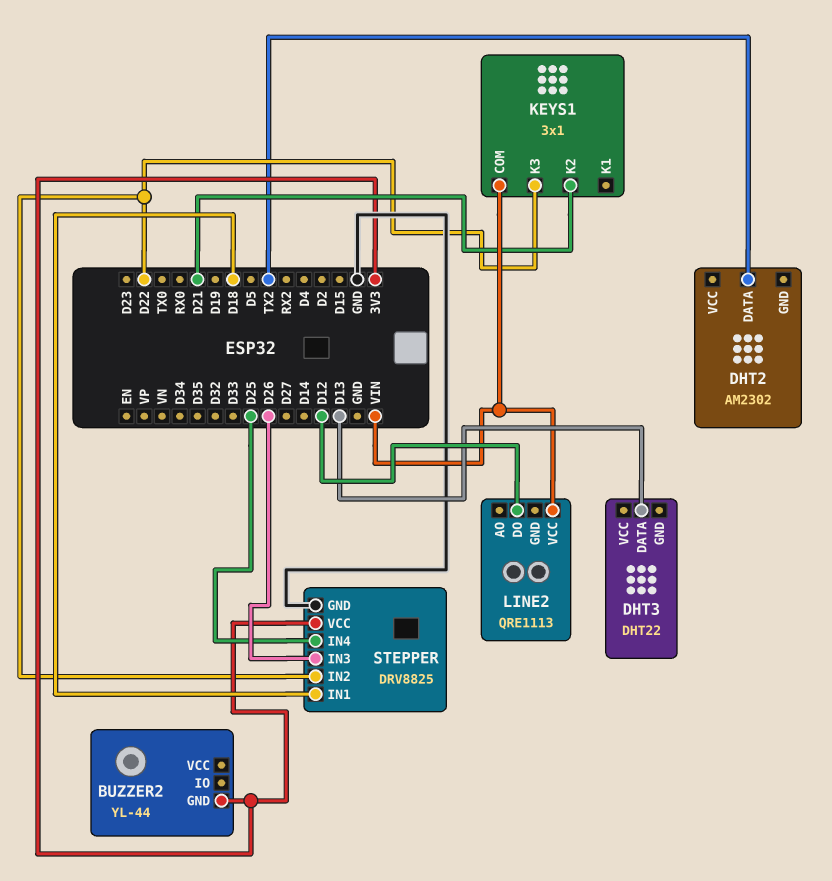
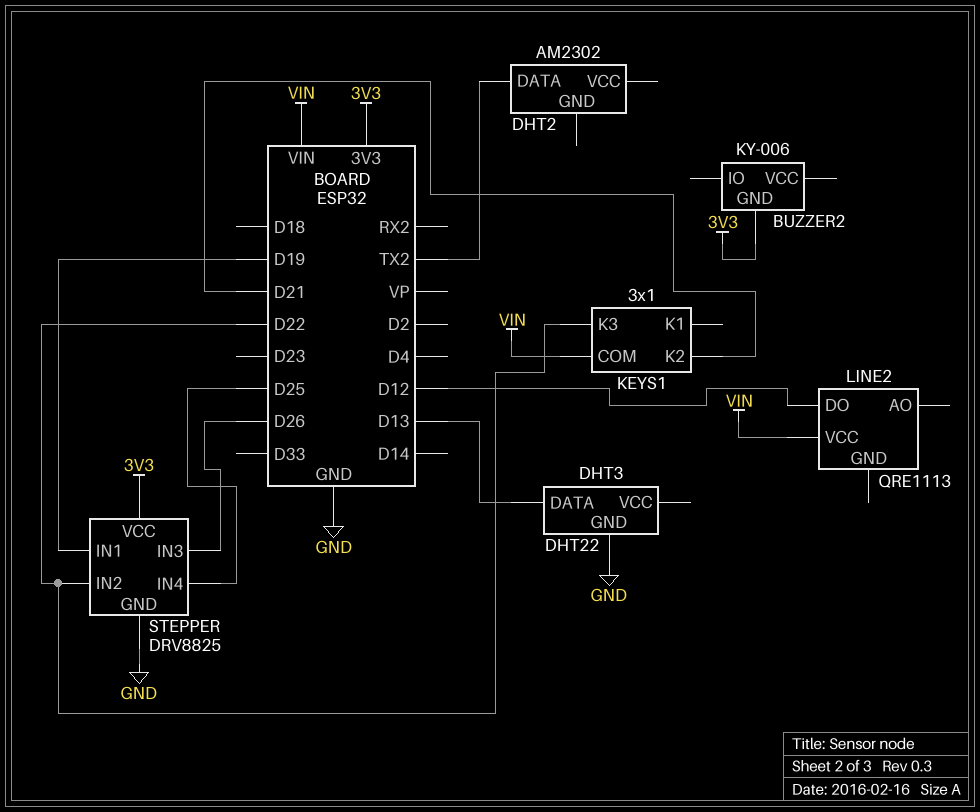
BUZZER2: YL-44 -> KY-006
DHT3 pin GND: none -> GND
STEPPER pin IN1: D18 -> D19

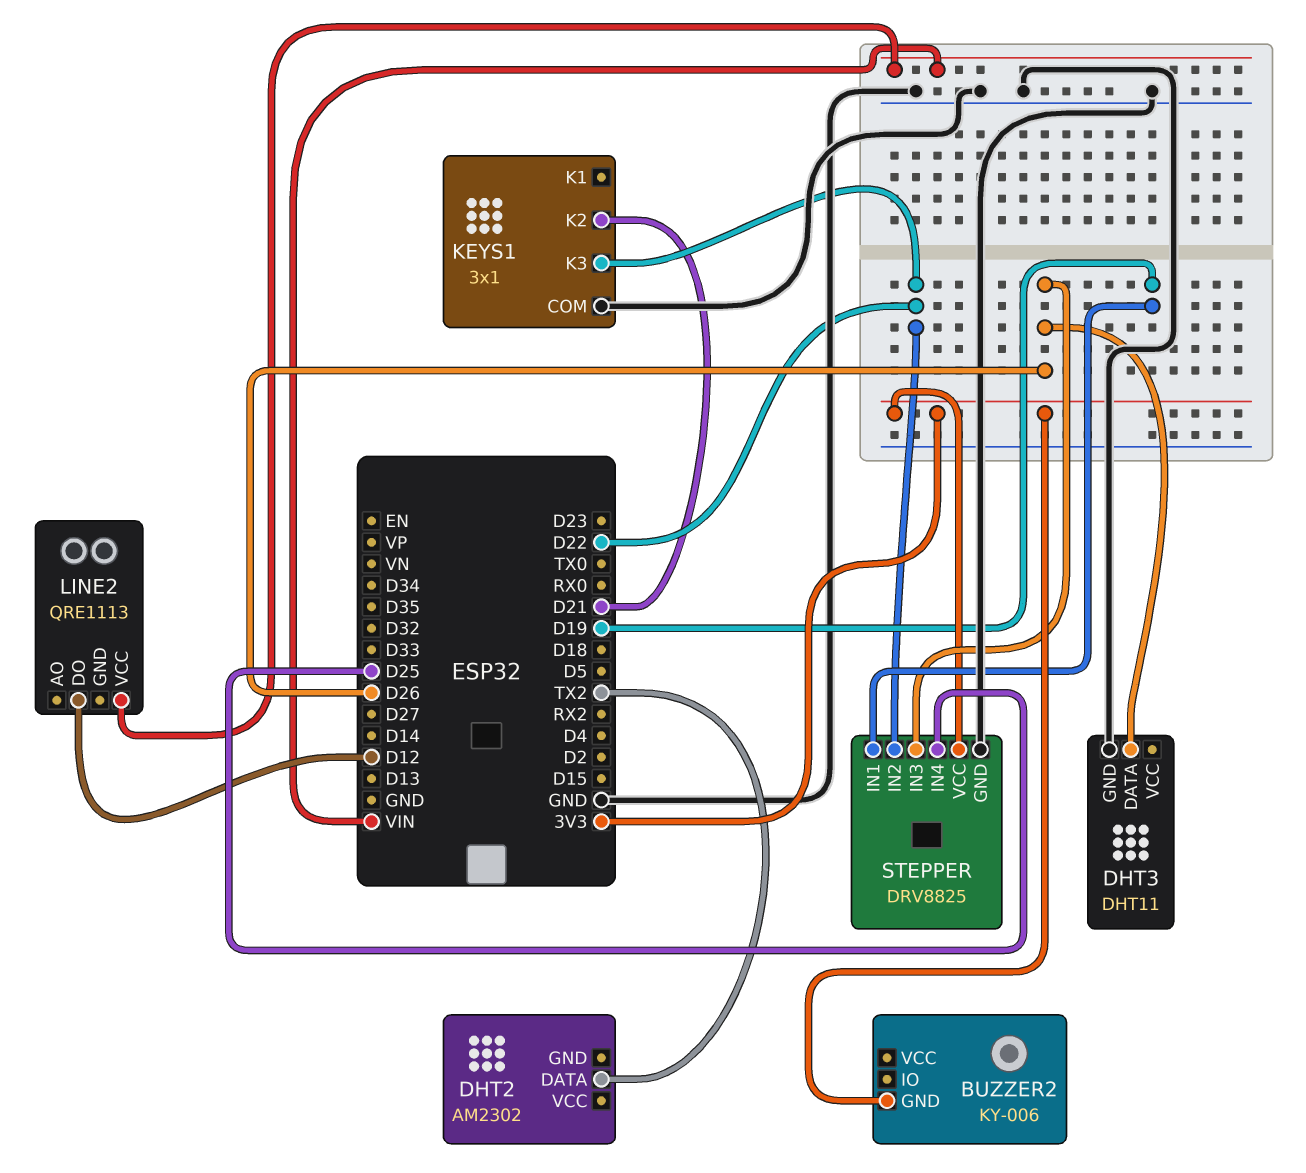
DHT3: DHT22 -> DHT11
DHT3 pin DATA: D13 -> D26
KEYS1 pin COM: VIN -> GND

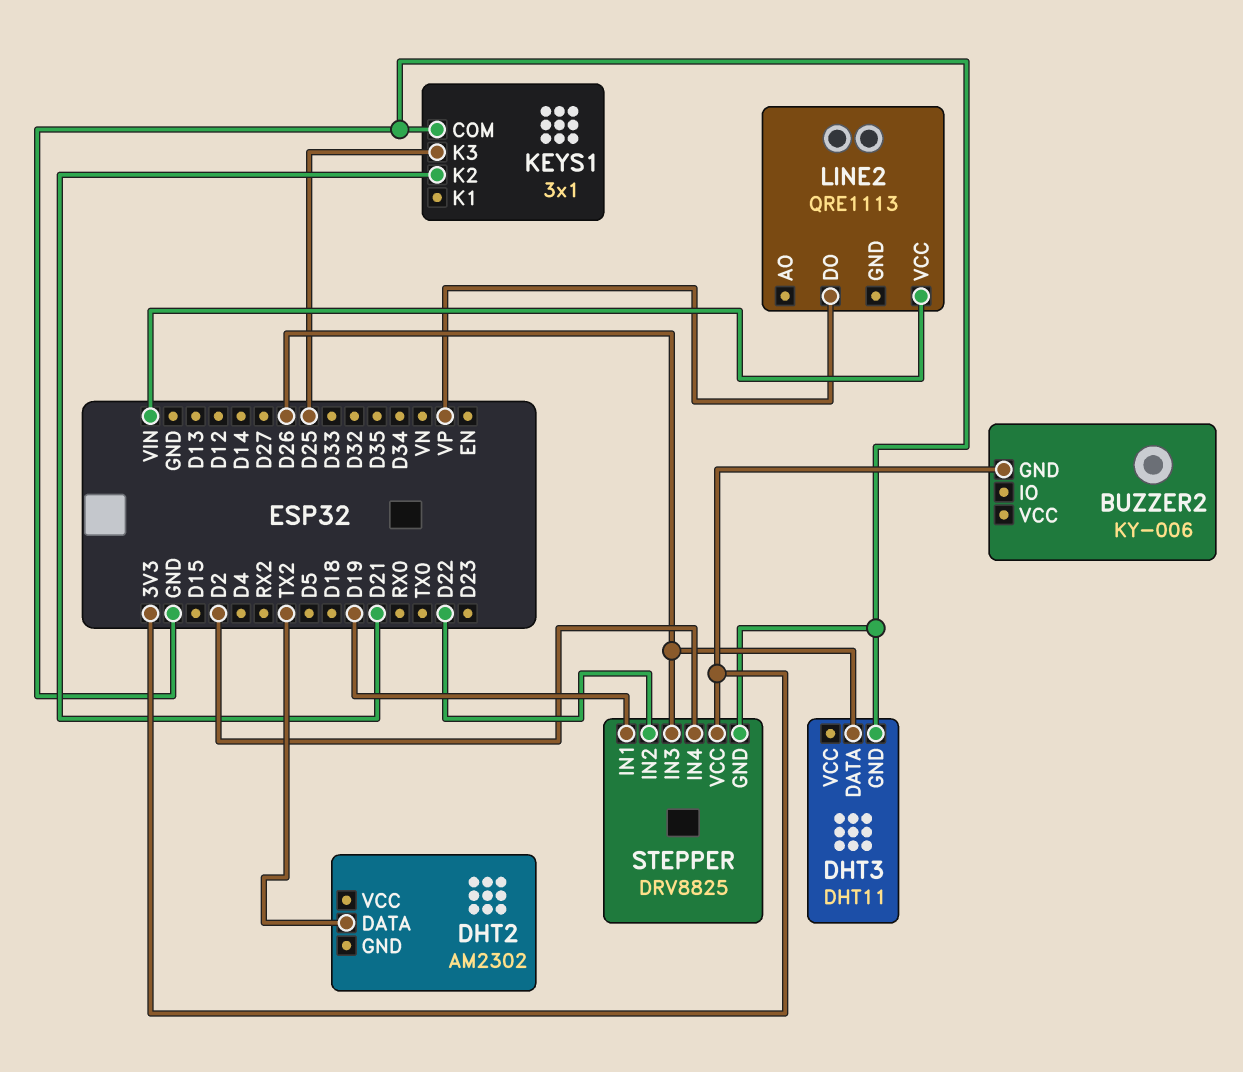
KEYS1 pin K3: D22 -> D25
LINE2 pin DO: D12 -> VP
STEPPER pin IN4: D25 -> D2

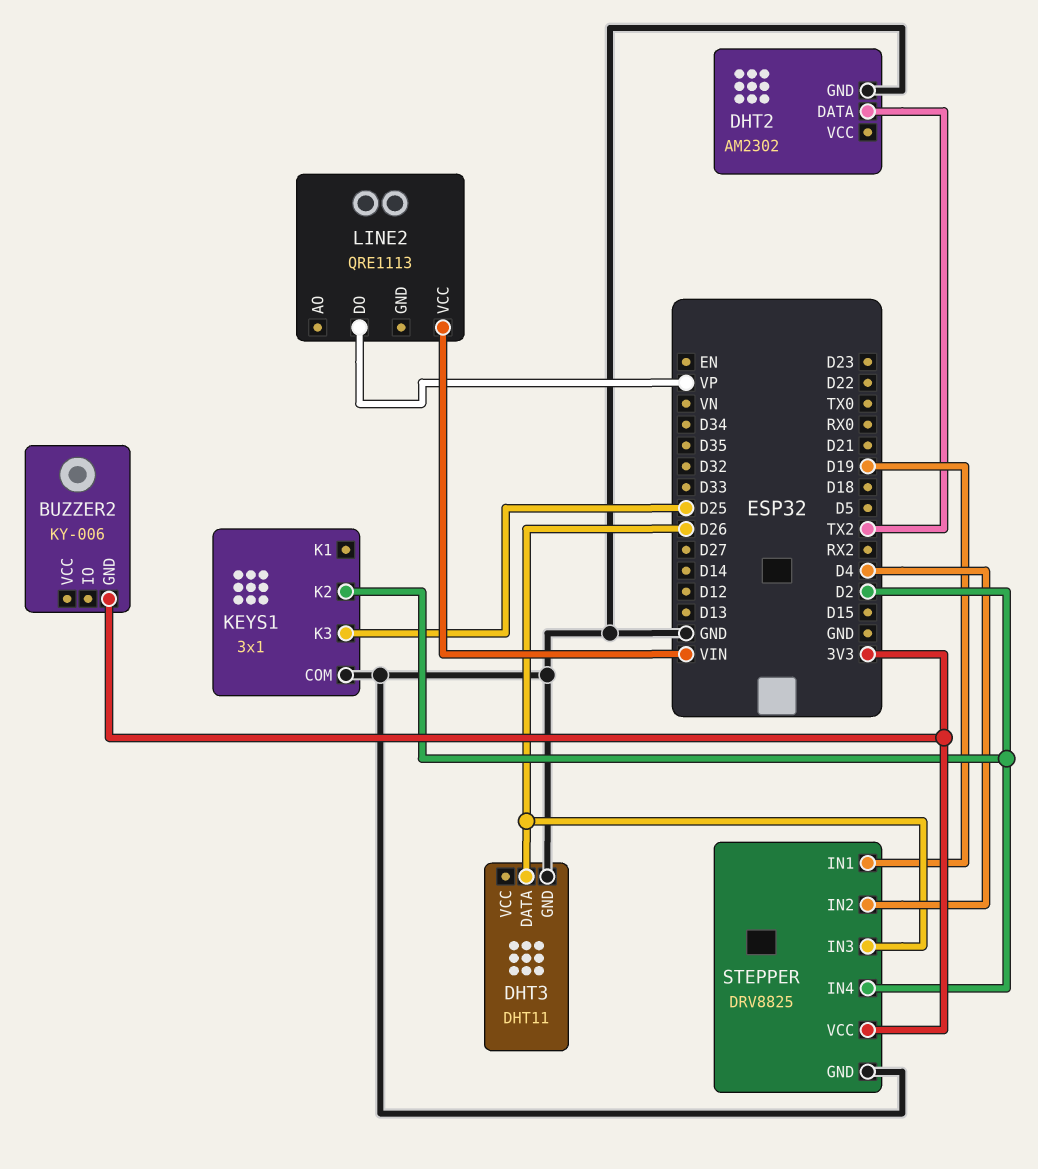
DHT2 pin GND: none -> GND
KEYS1 pin K2: D21 -> D2
STEPPER pin IN2: D22 -> D4

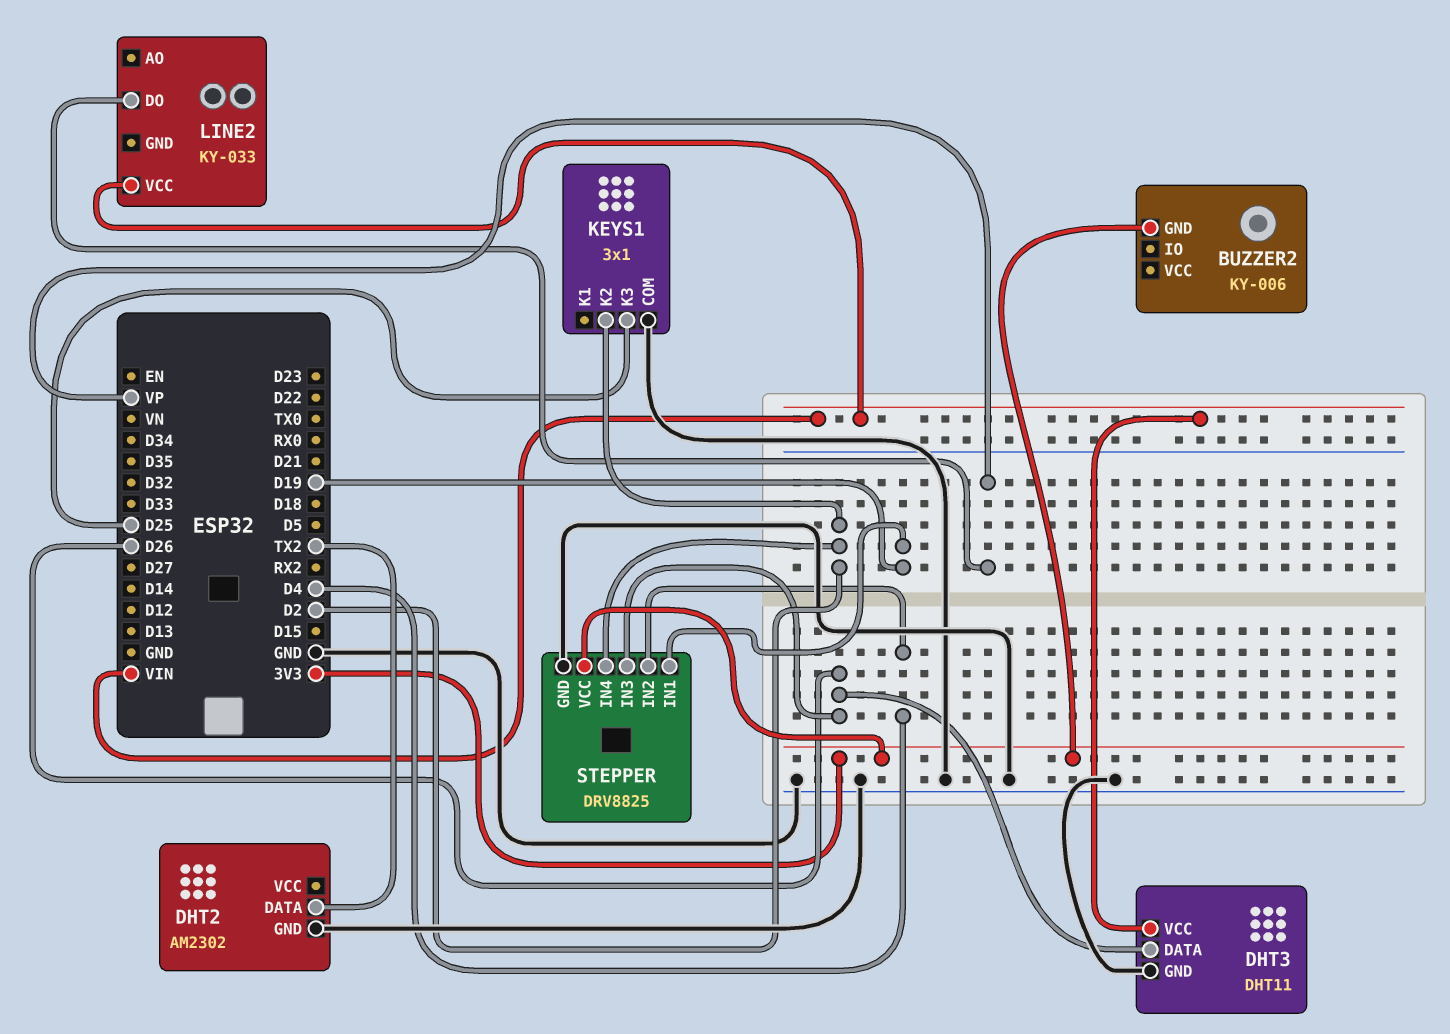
DHT3 pin VCC: none -> VIN
LINE2: QRE1113 -> KY-033

